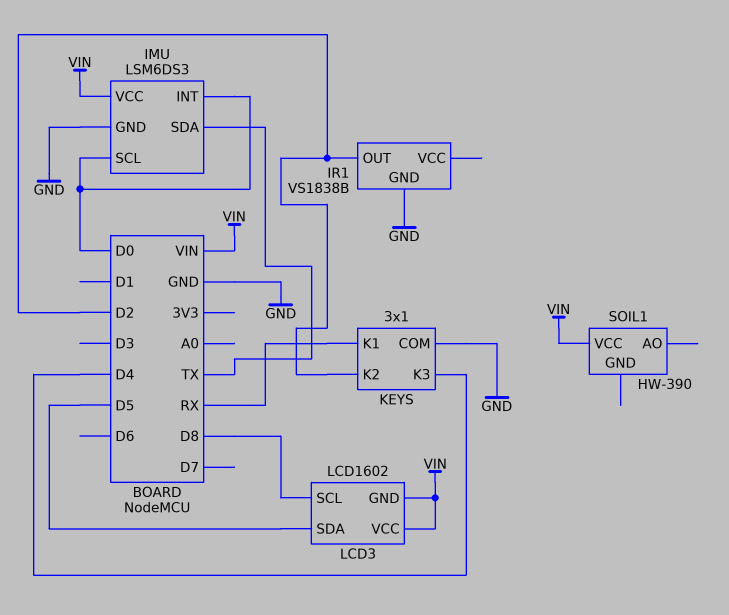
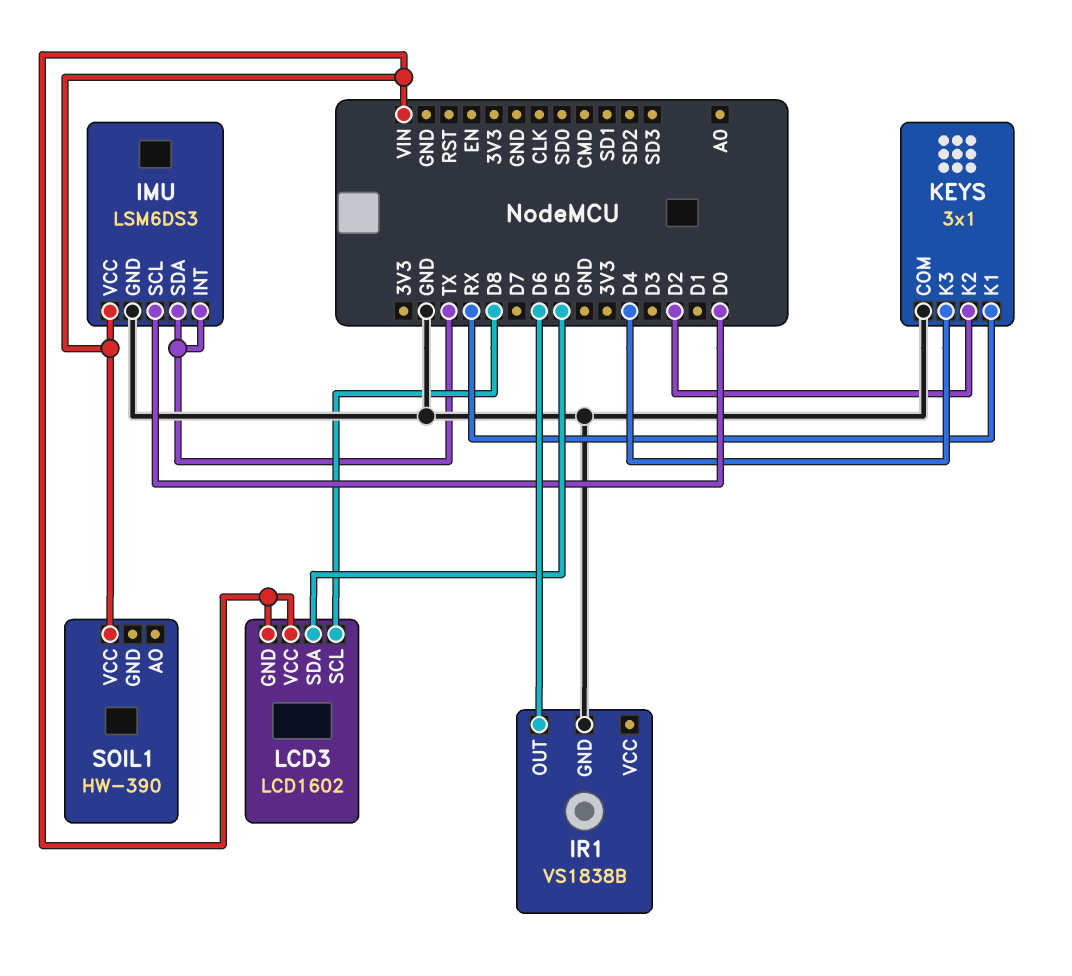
IMU pin INT: D0 -> TX
IR1 pin OUT: D2 -> D6

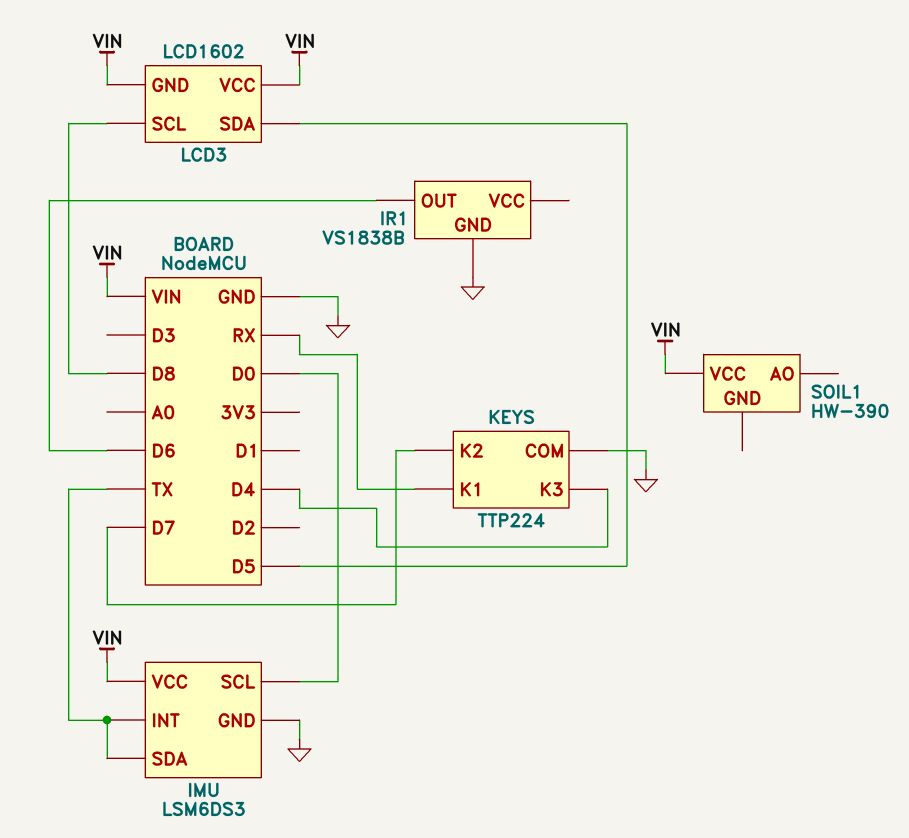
KEYS: 3x1 -> TTP224
KEYS pin K2: D2 -> D7

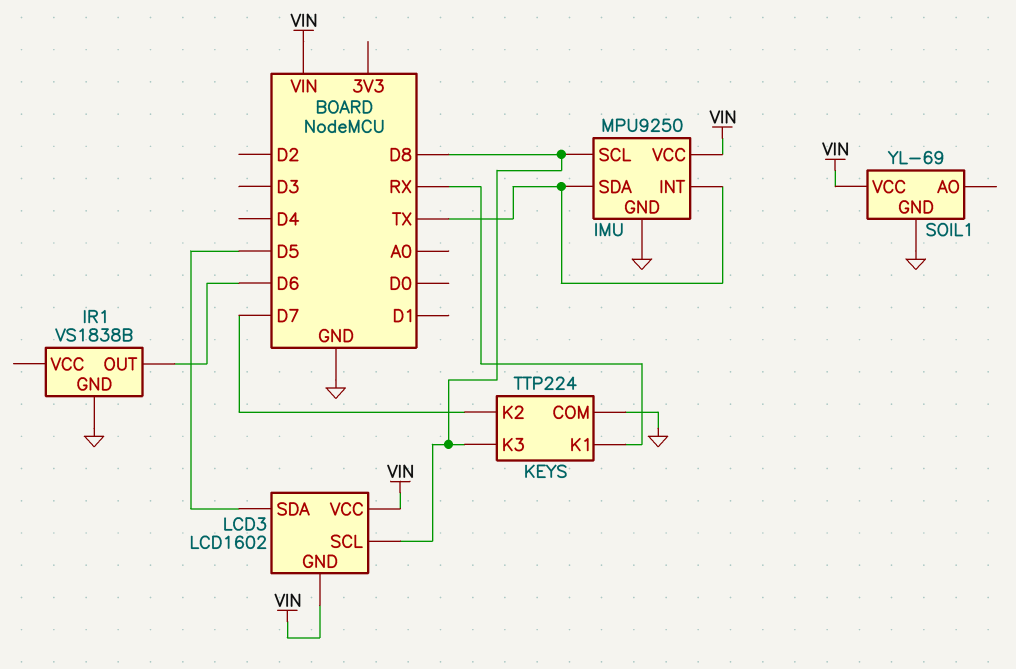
IMU: LSM6DS3 -> MPU9250
IMU pin SCL: D0 -> D8
KEYS pin K3: D4 -> D8
SOIL1: HW-390 -> YL-69
SOIL1 pin GND: none -> GND

